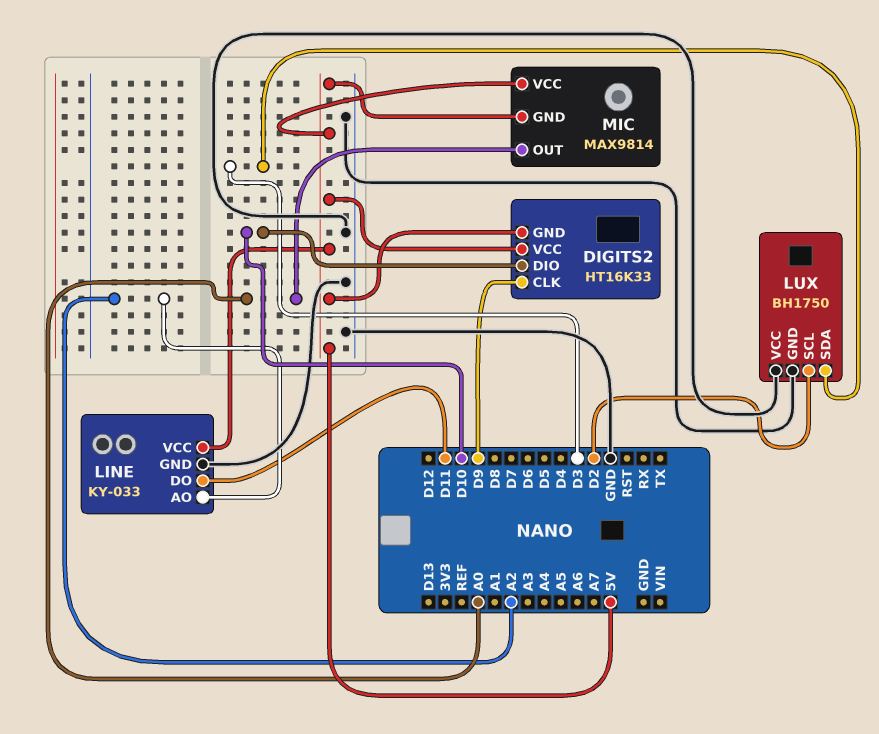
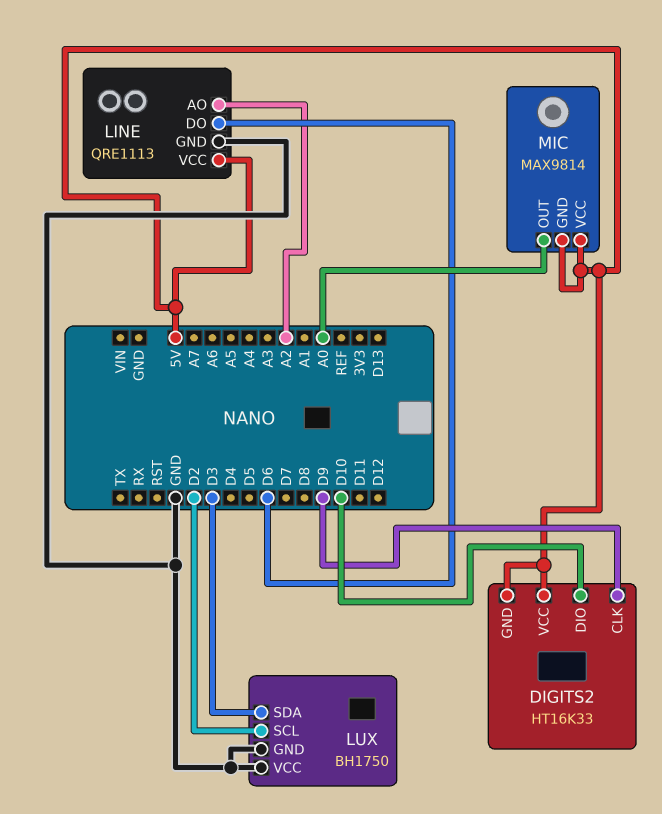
LINE: KY-033 -> QRE1113
LINE pin DO: D11 -> D6

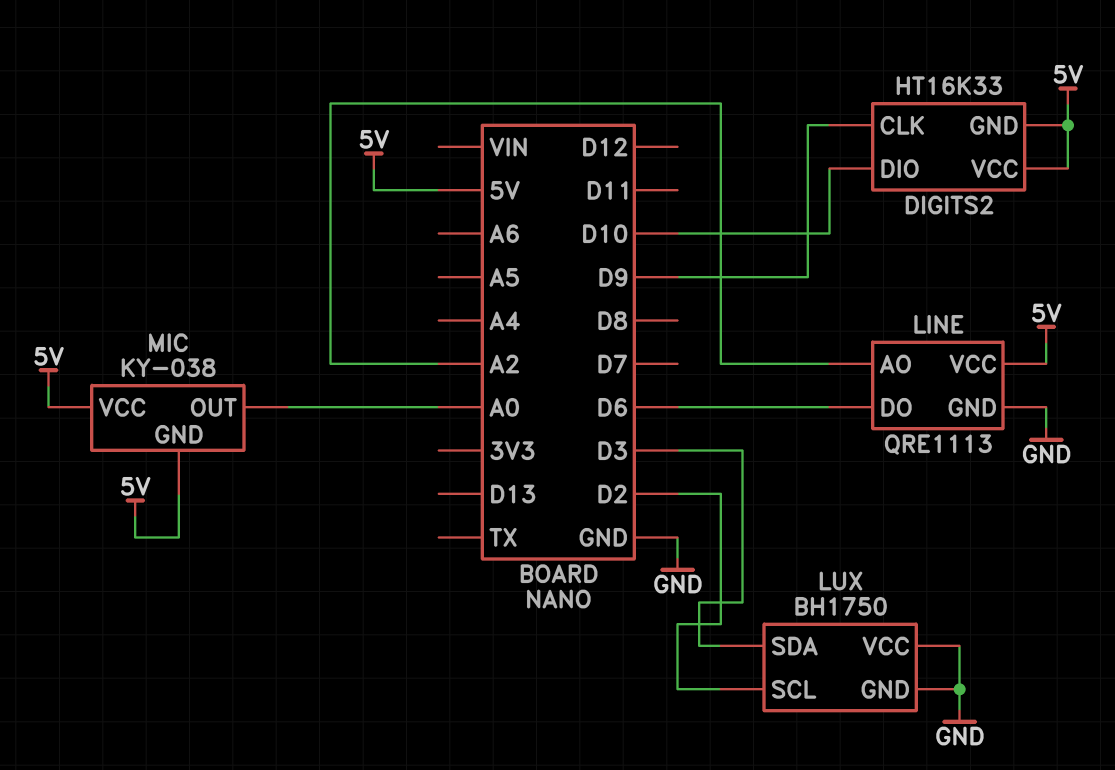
MIC: MAX9814 -> KY-038

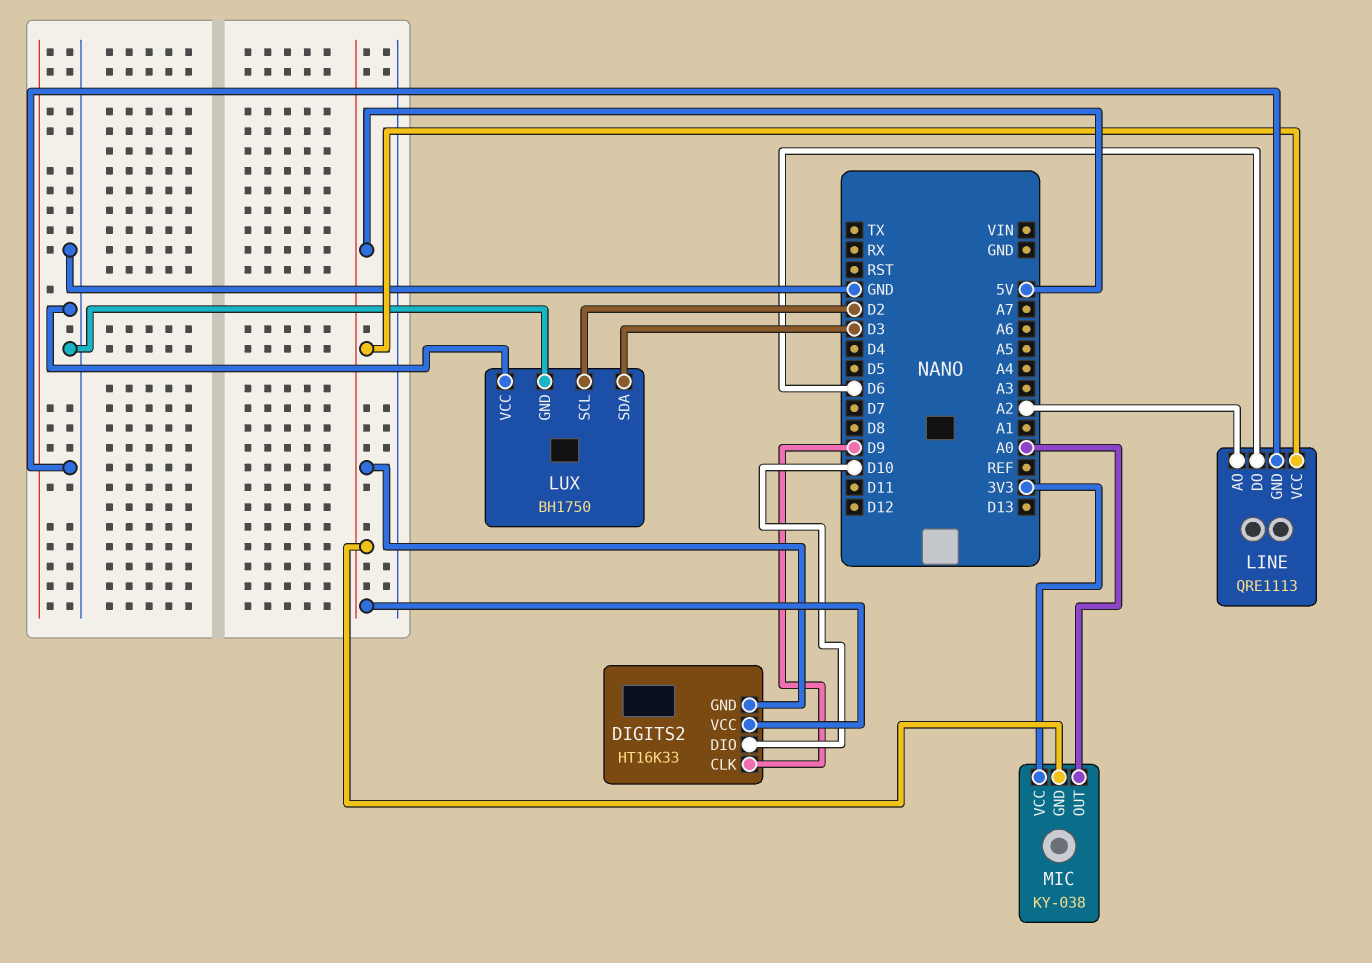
MIC pin VCC: 5V -> 3V3

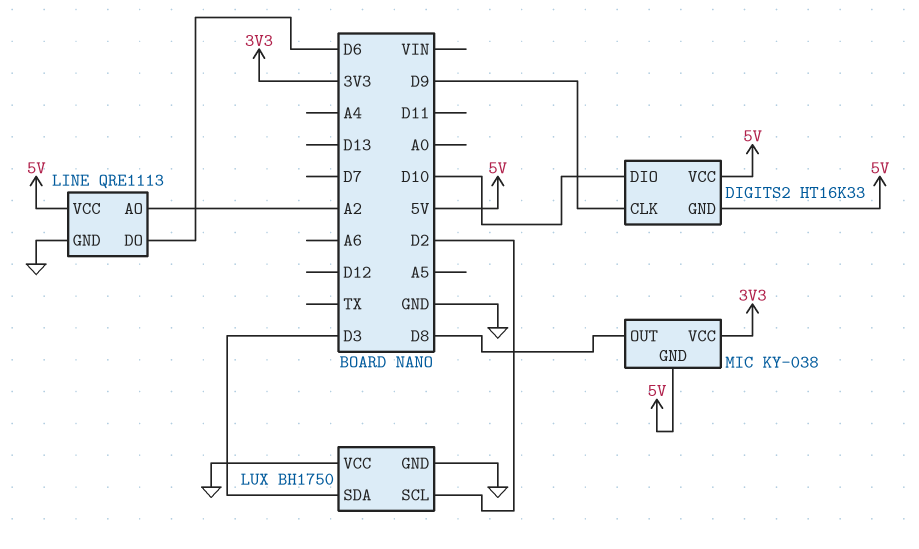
MIC pin OUT: A0 -> D8

